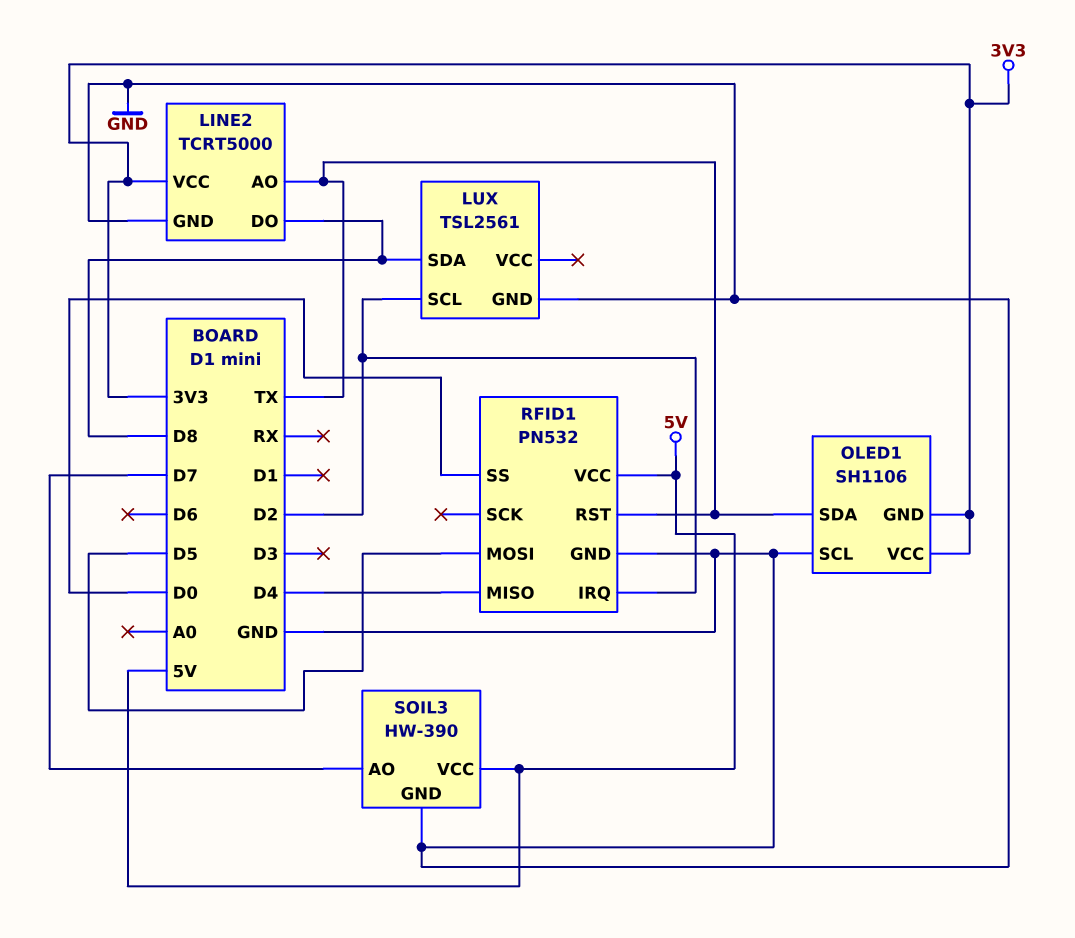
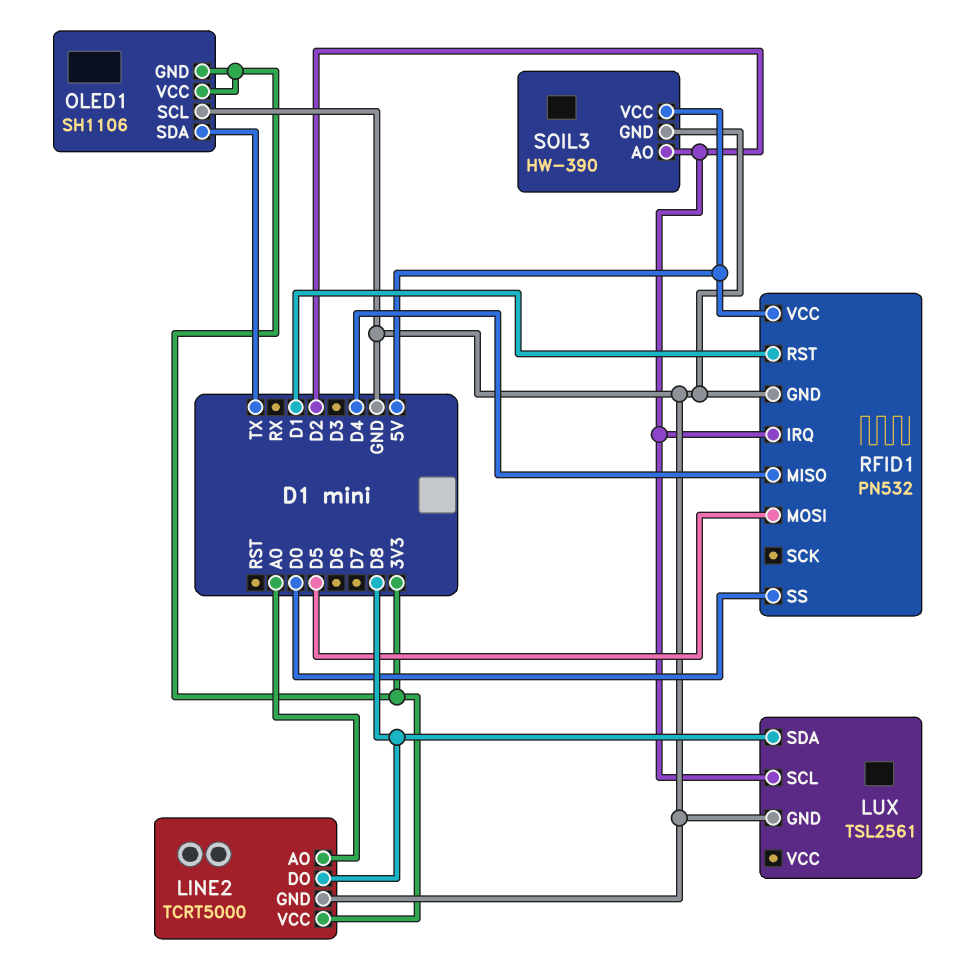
LINE2 pin AO: TX -> A0
RFID1 pin RST: TX -> D1
SOIL3 pin AO: D7 -> D2

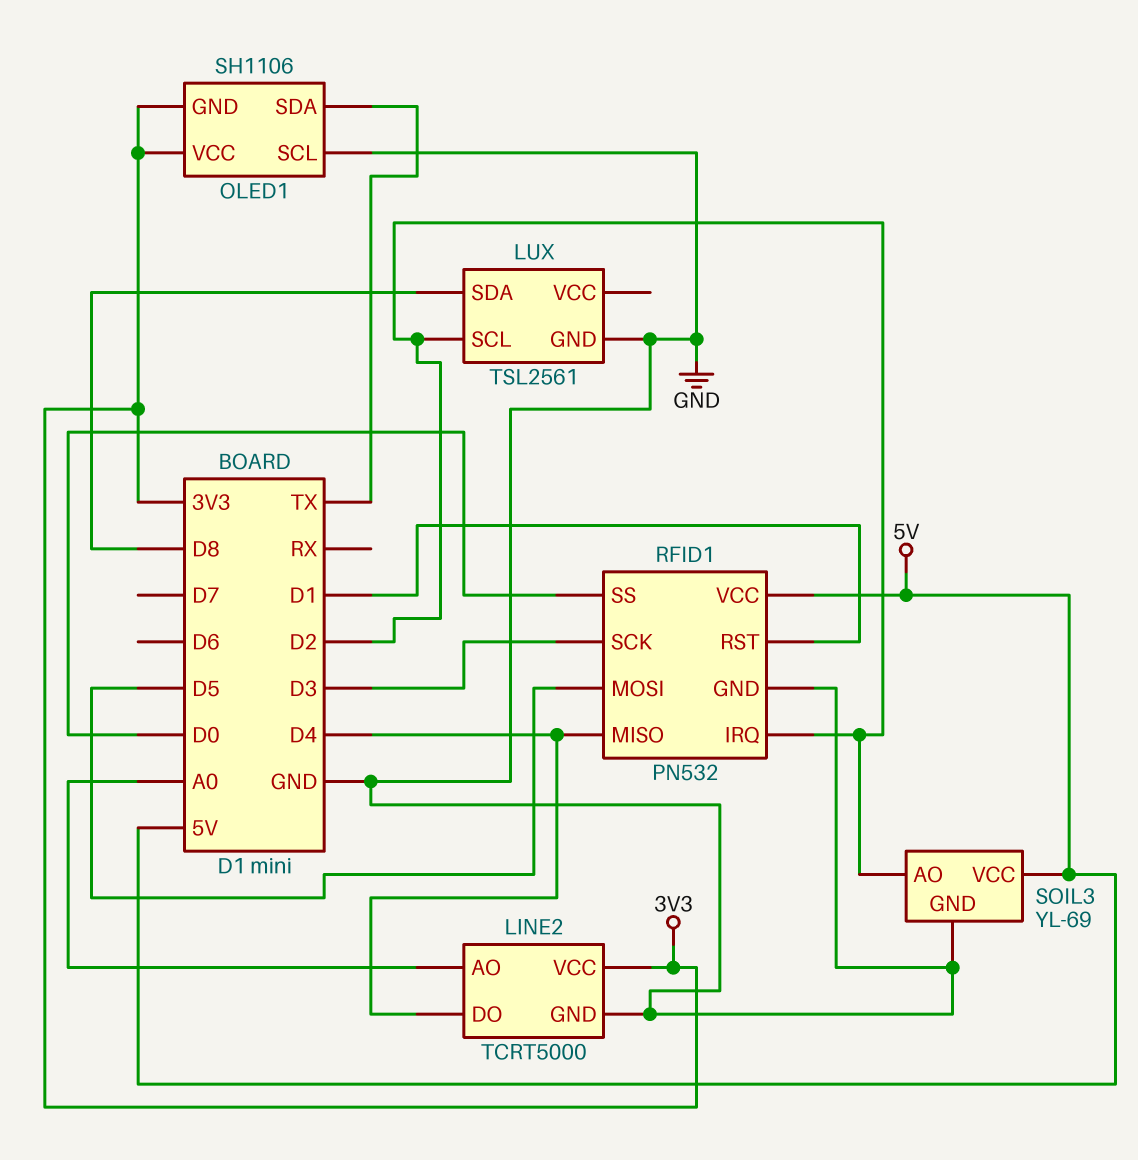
LINE2 pin DO: D8 -> D4
RFID1 pin SCK: none -> D3
SOIL3: HW-390 -> YL-69

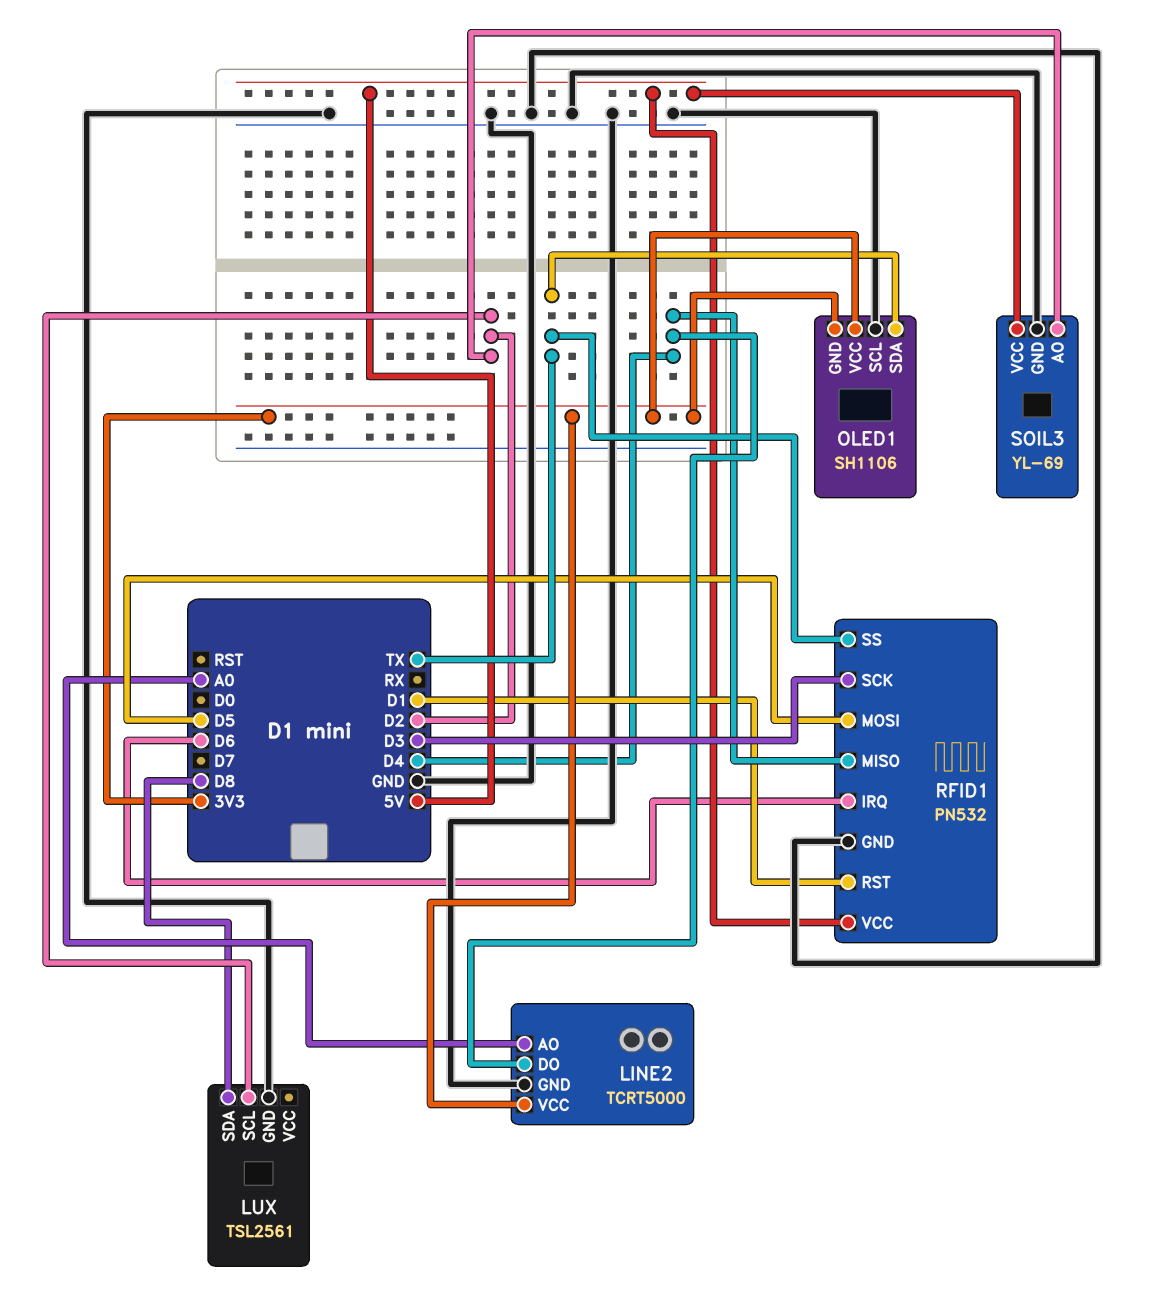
RFID1 pin IRQ: D2 -> D6
RFID1 pin SS: D0 -> TX

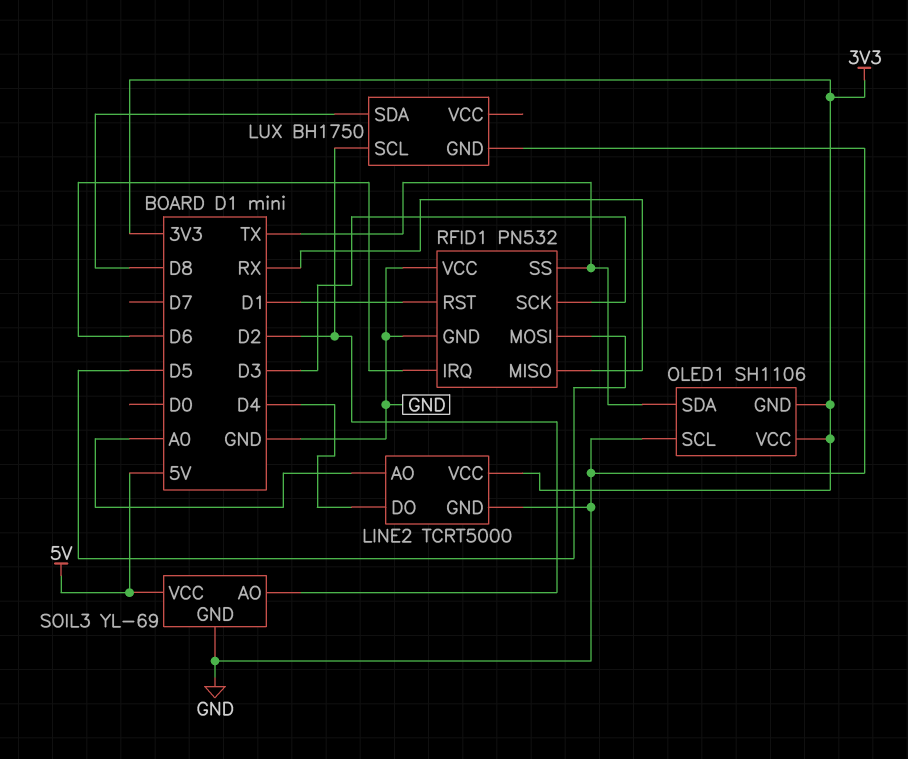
LUX: TSL2561 -> BH1750
RFID1 pin MISO: D4 -> RX
RFID1 pin VCC: 5V -> GND

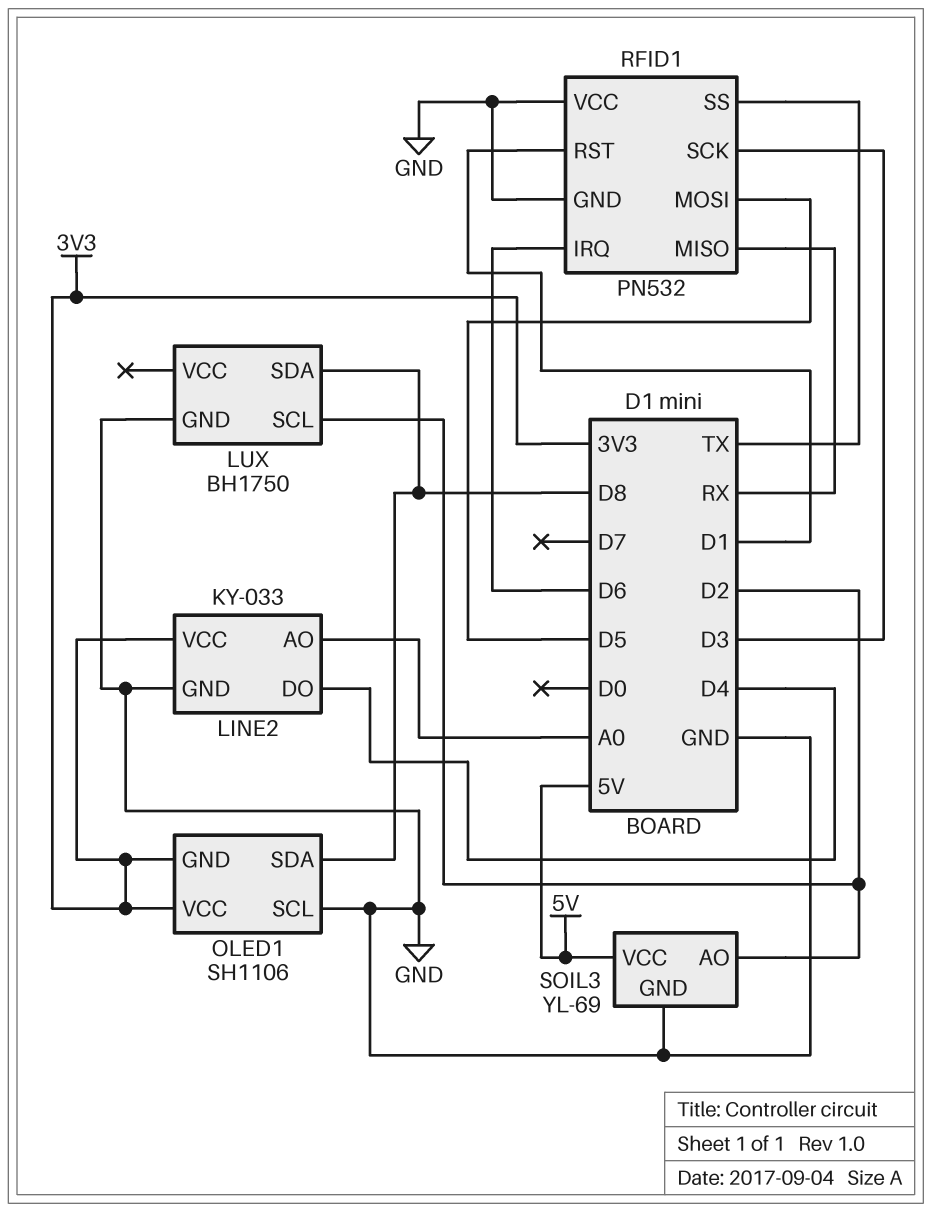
LINE2: TCRT5000 -> KY-033
OLED1 pin SDA: TX -> D8

